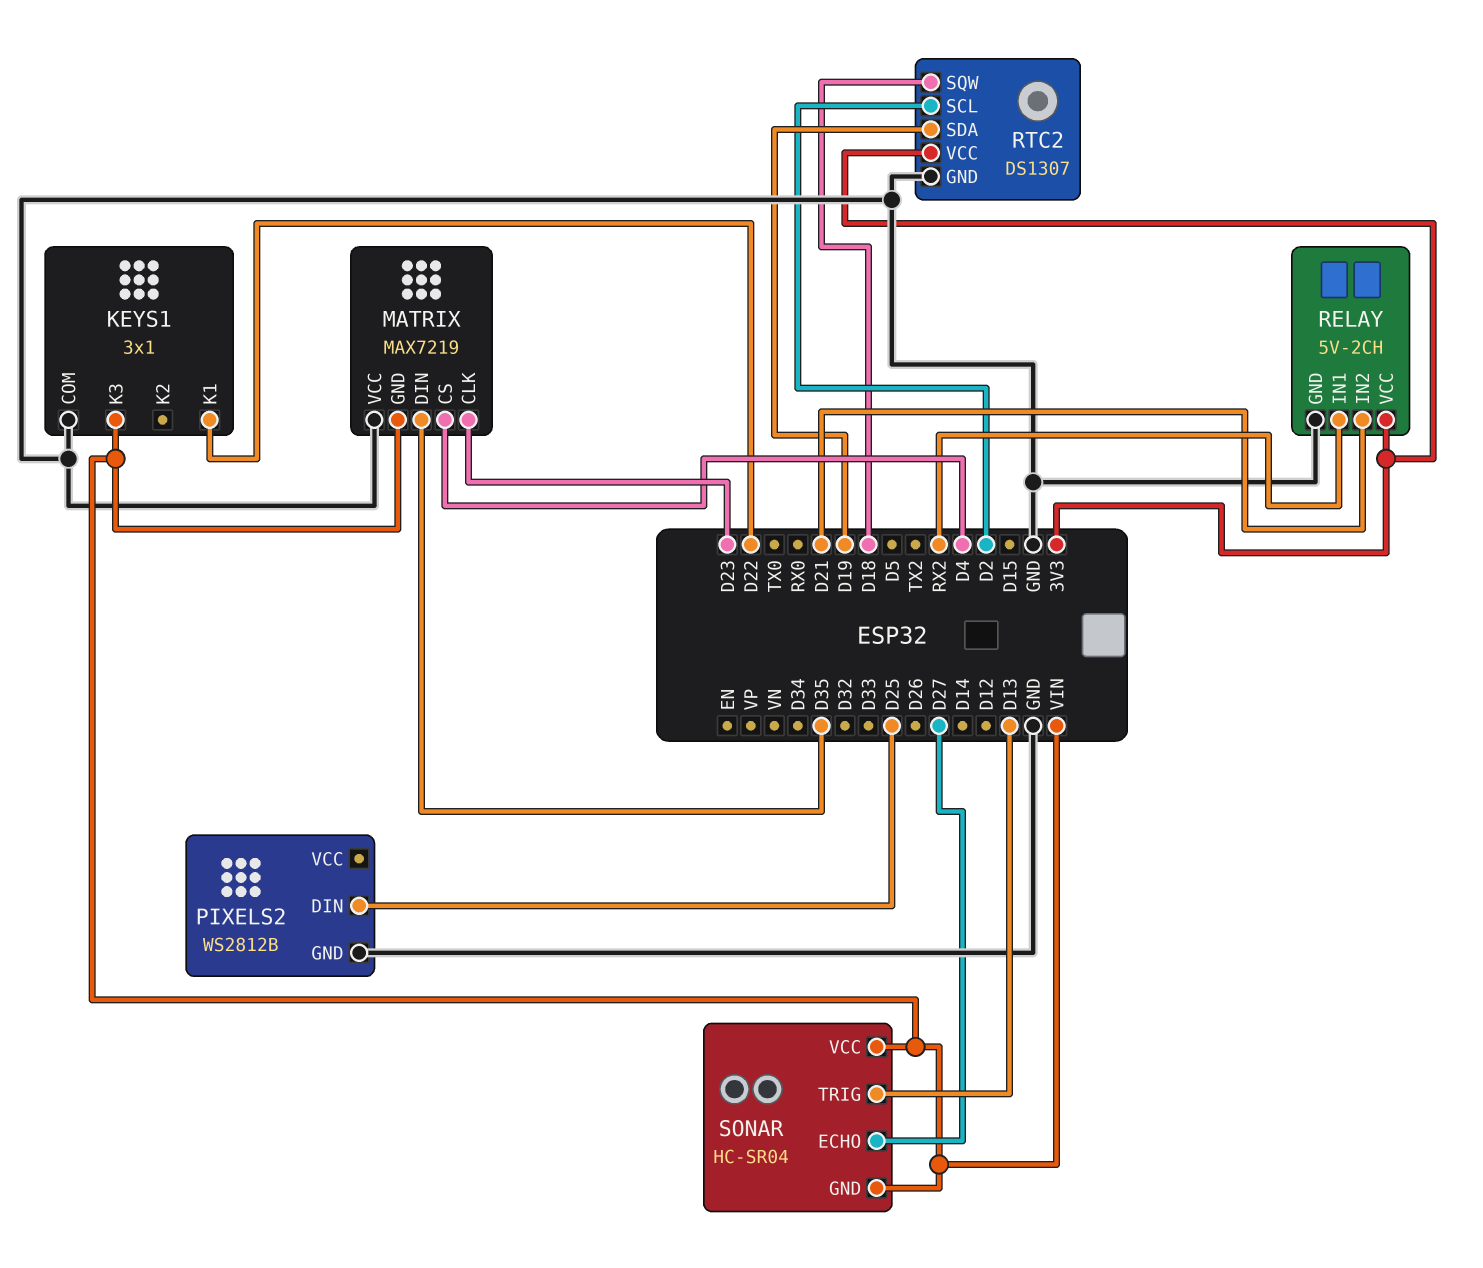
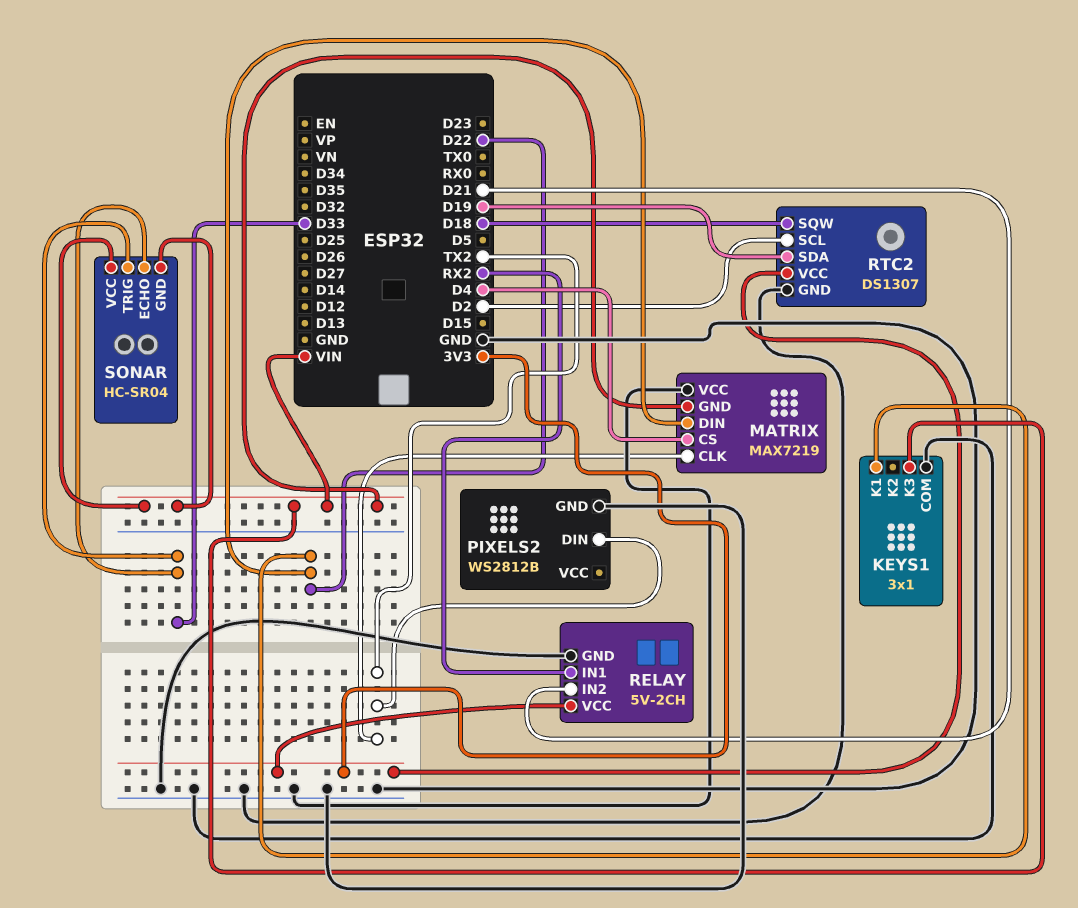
MATRIX pin CLK: D23 -> TX2
MATRIX pin DIN: D35 -> D22
PIXELS2 pin DIN: D25 -> TX2
SONAR pin ECHO: D27 -> D33
SONAR pin TRIG: D13 -> D33

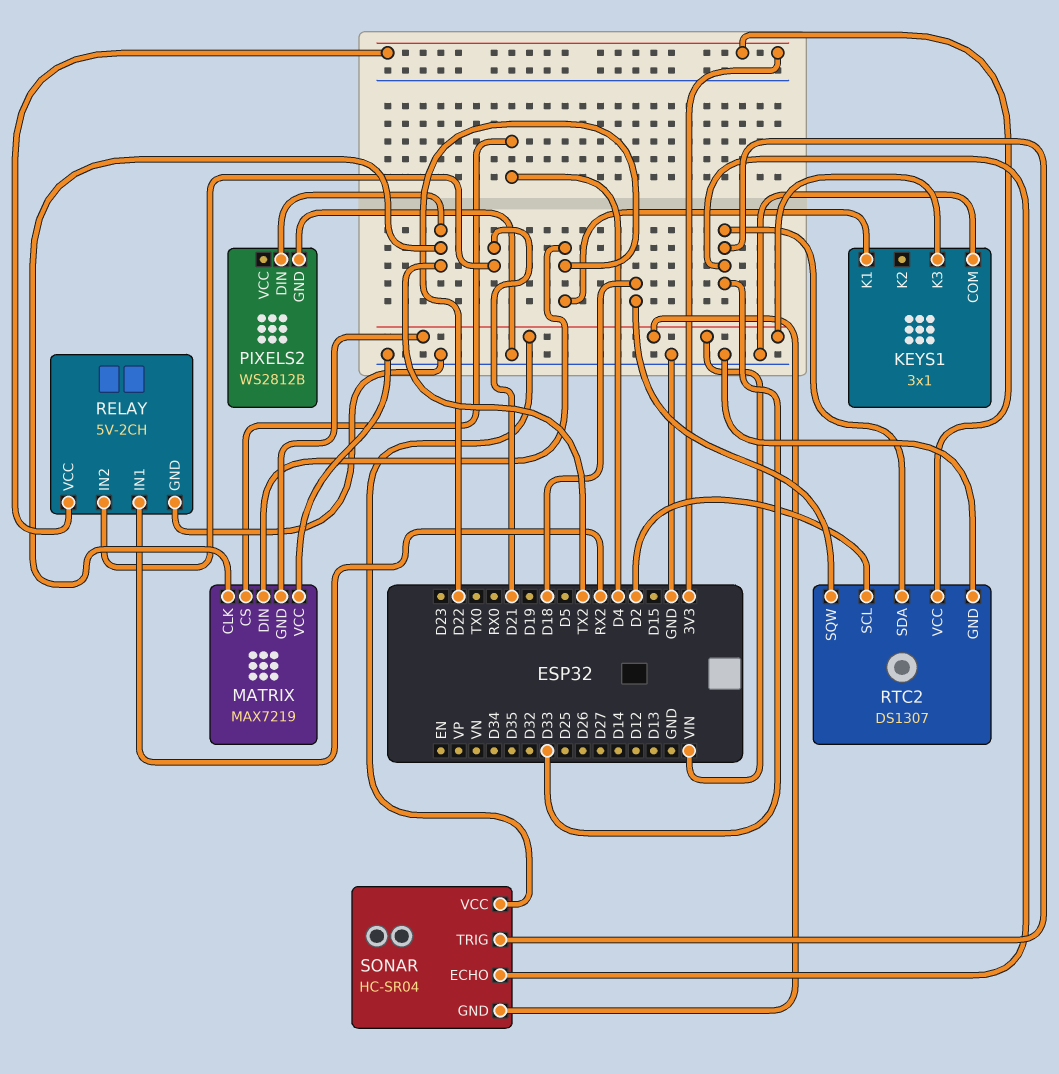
RTC2 pin SDA: D19 -> D33

